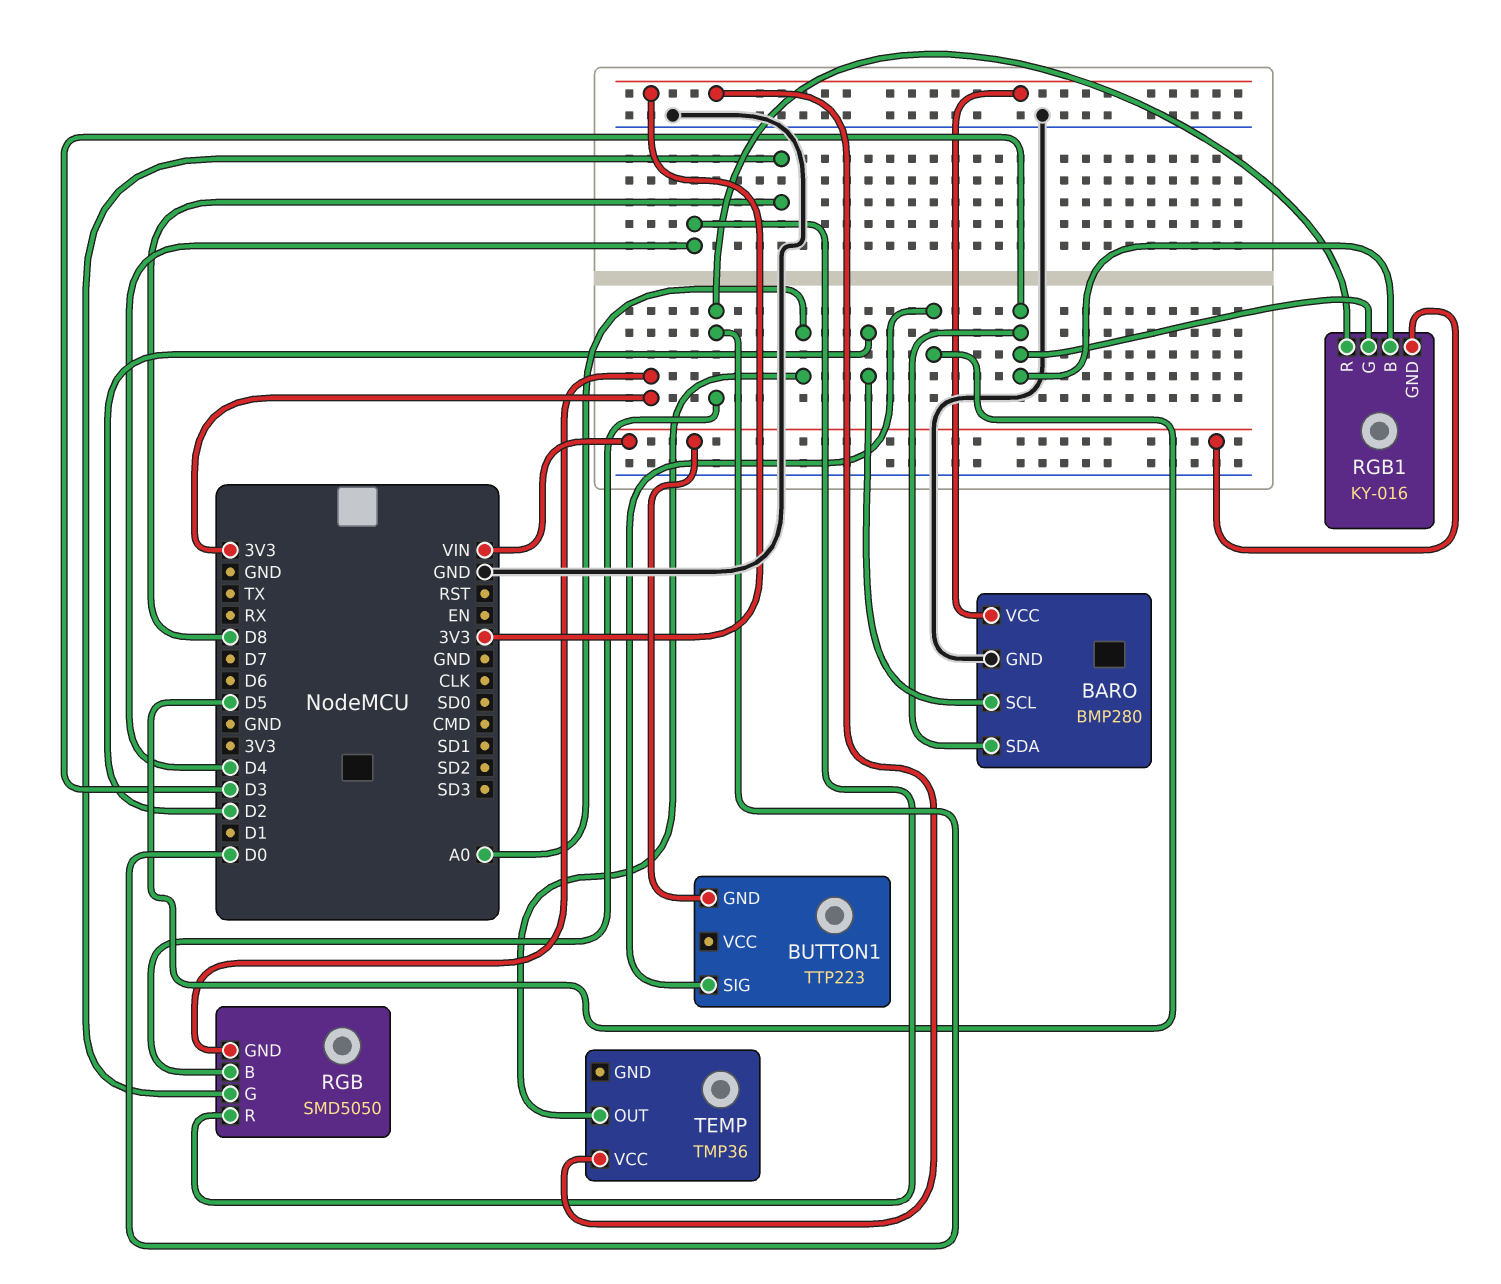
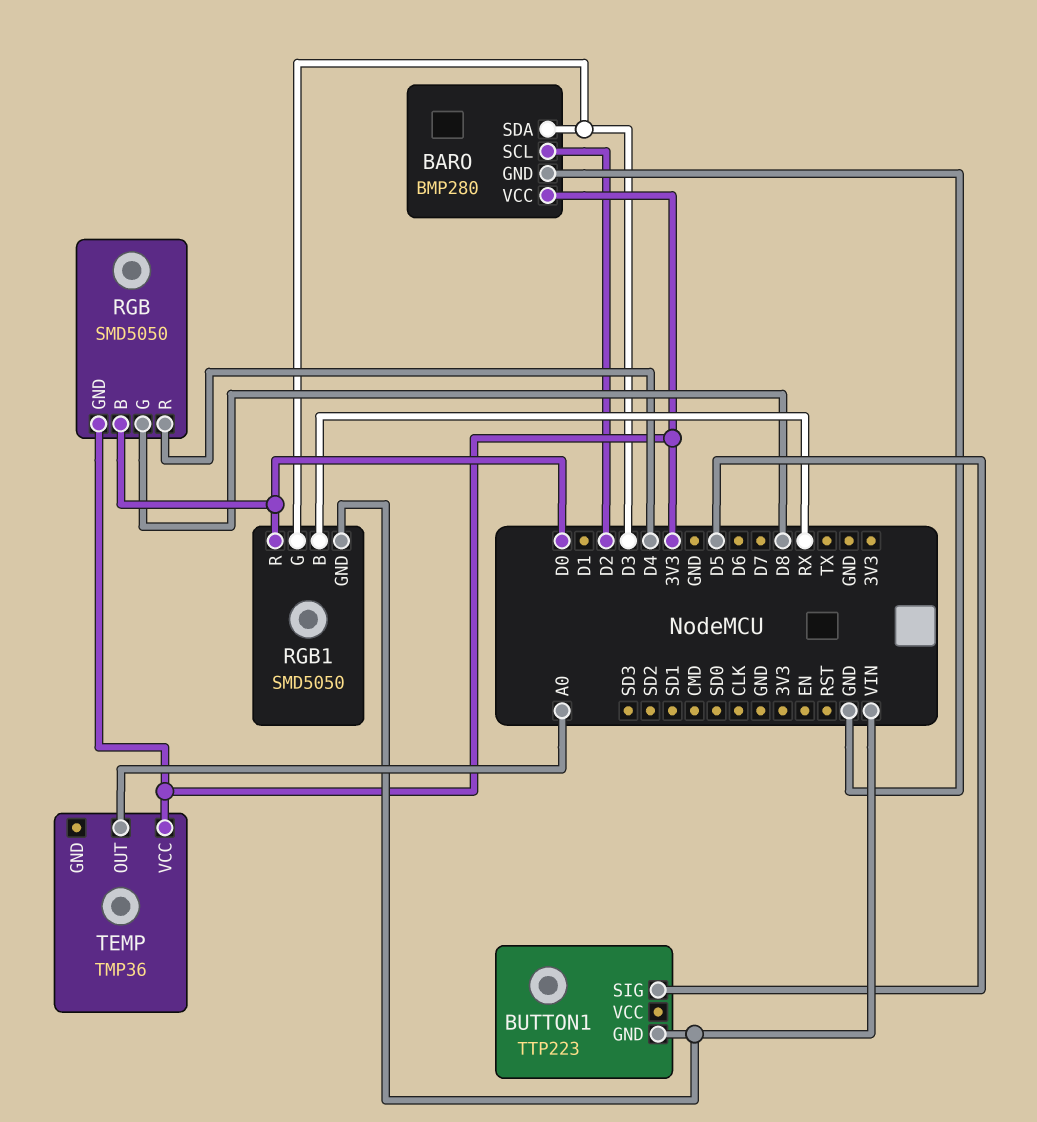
RGB1: KY-016 -> SMD5050
RGB1 pin B: D3 -> RX

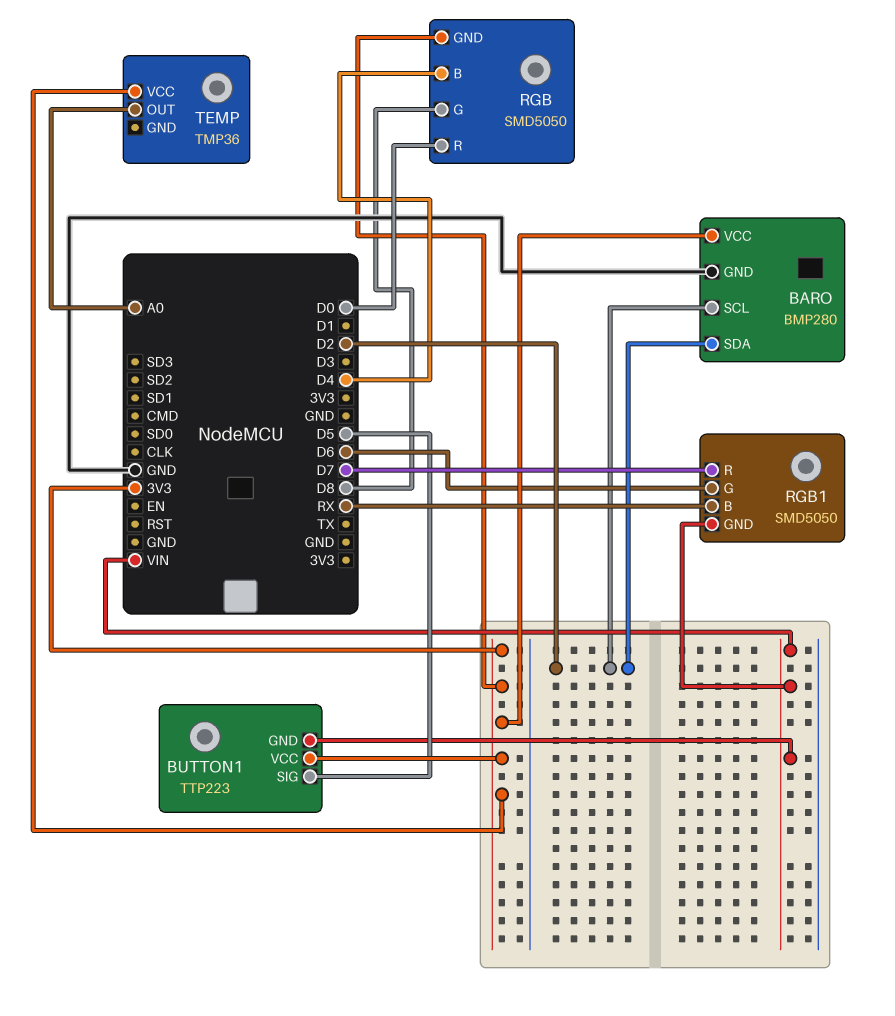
BARO pin SDA: D3 -> D2
BUTTON1 pin VCC: none -> 3V3
RGB pin B: D0 -> D4
RGB pin R: D4 -> D0
RGB1 pin G: D3 -> D6
RGB1 pin R: D0 -> D7

